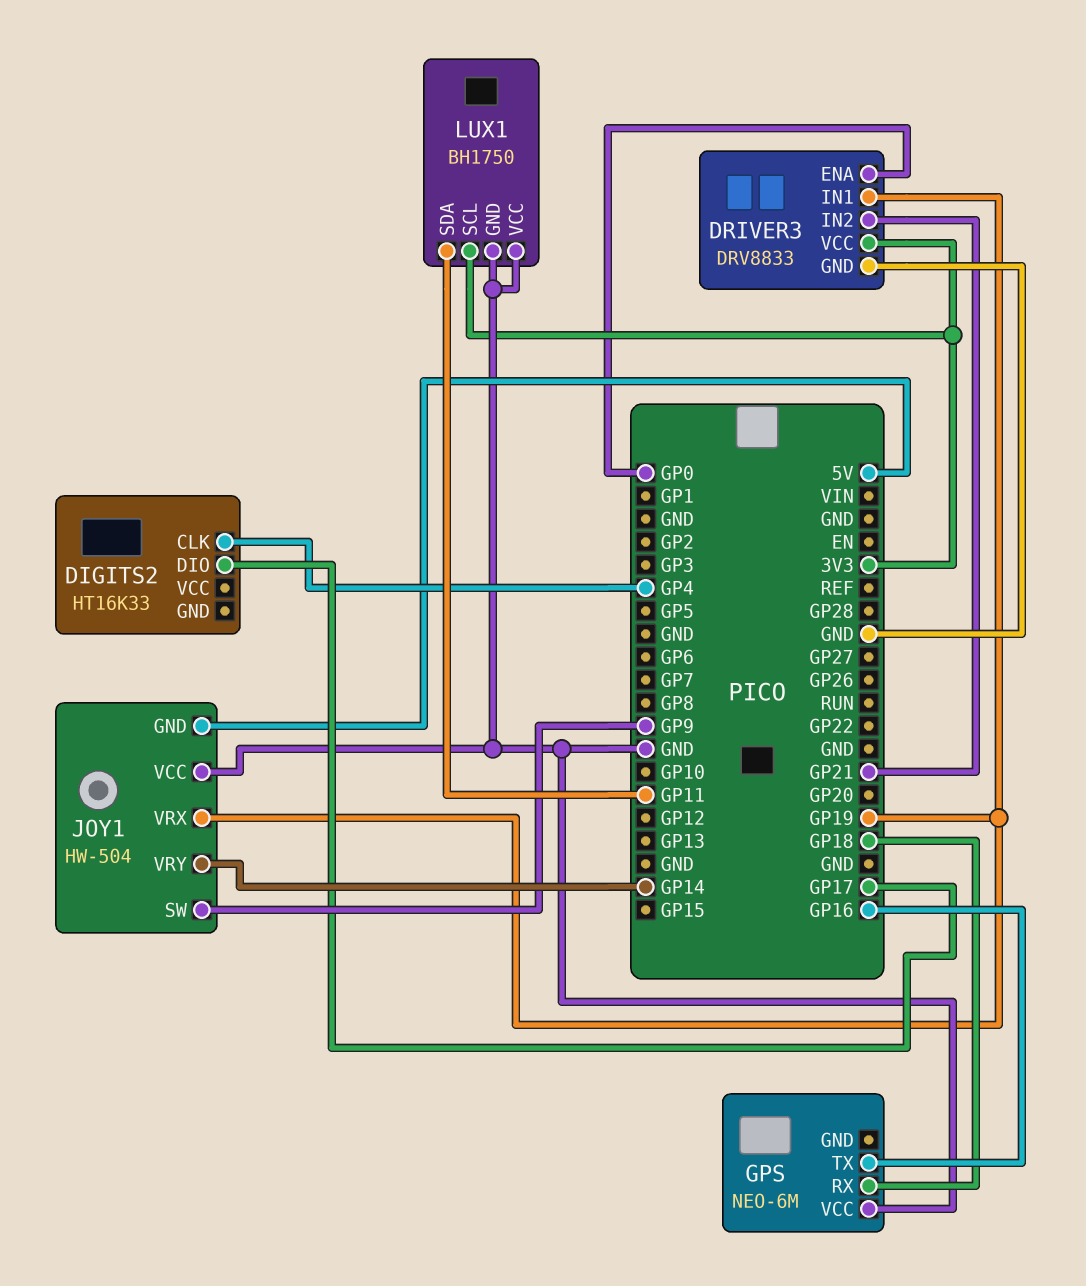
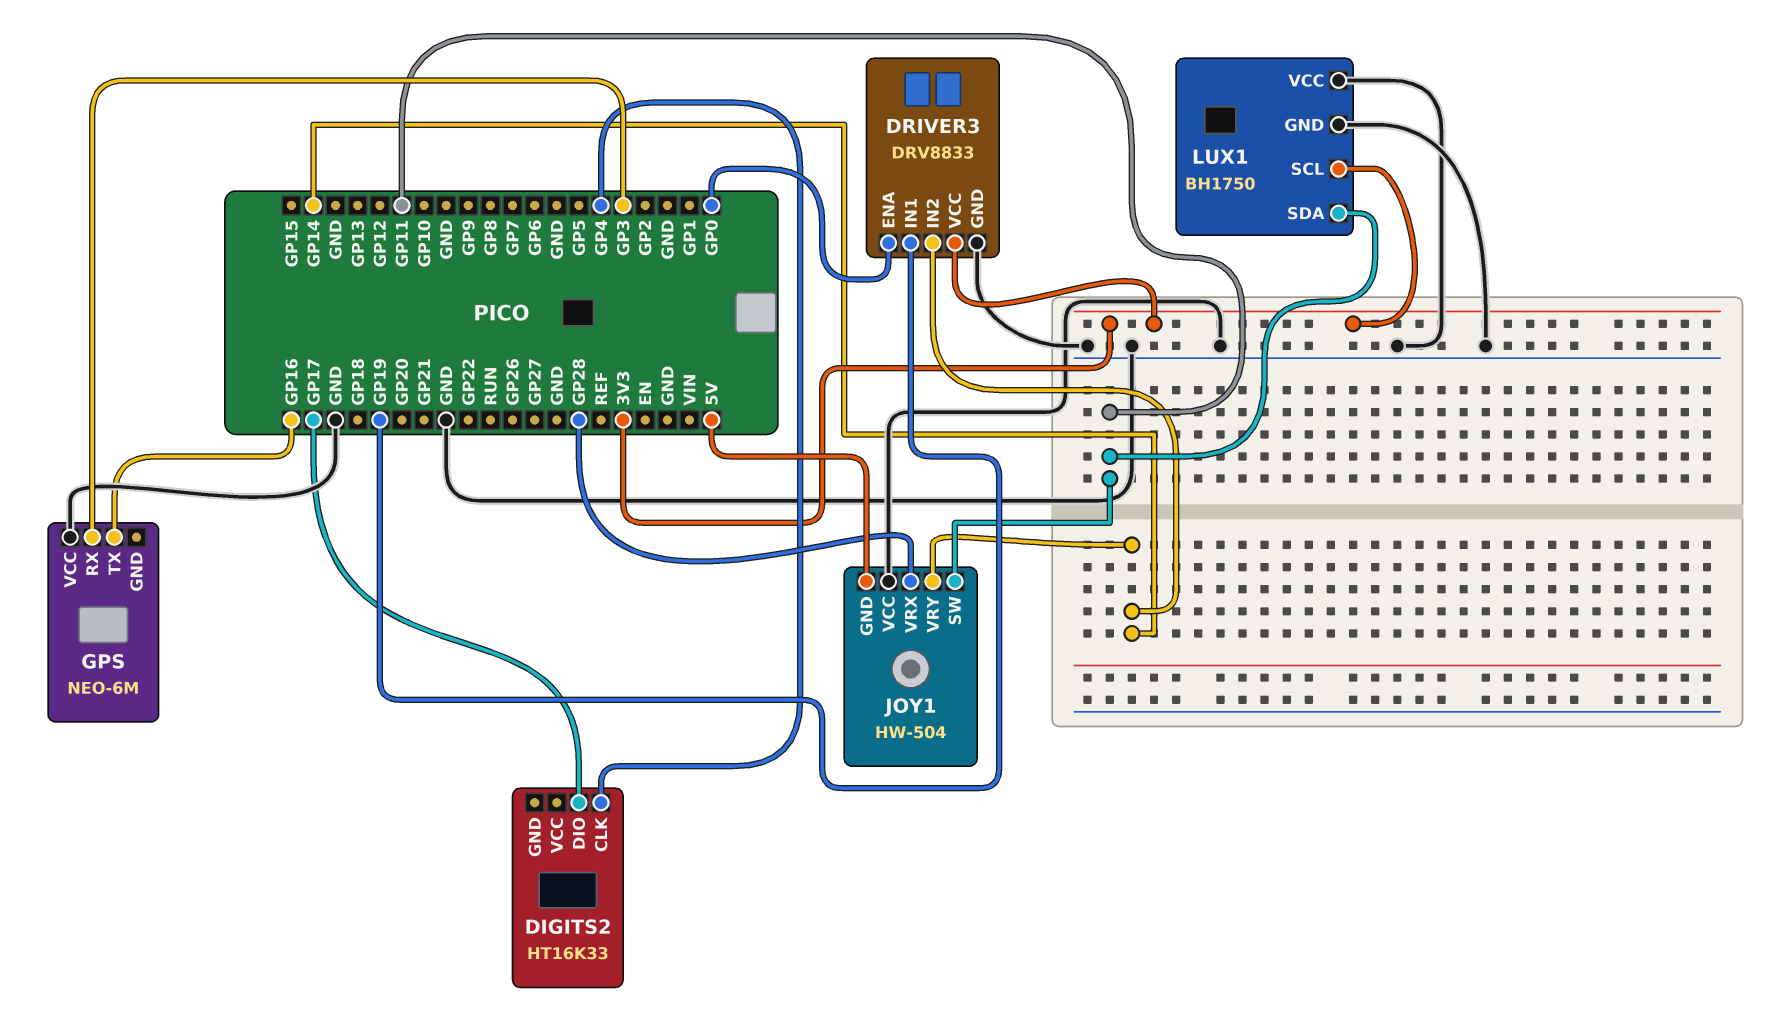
DRIVER3 pin IN2: GP21 -> GP14
GPS pin RX: GP18 -> GP3
JOY1 pin SW: GP9 -> GP11
JOY1 pin VRX: GP19 -> GP28

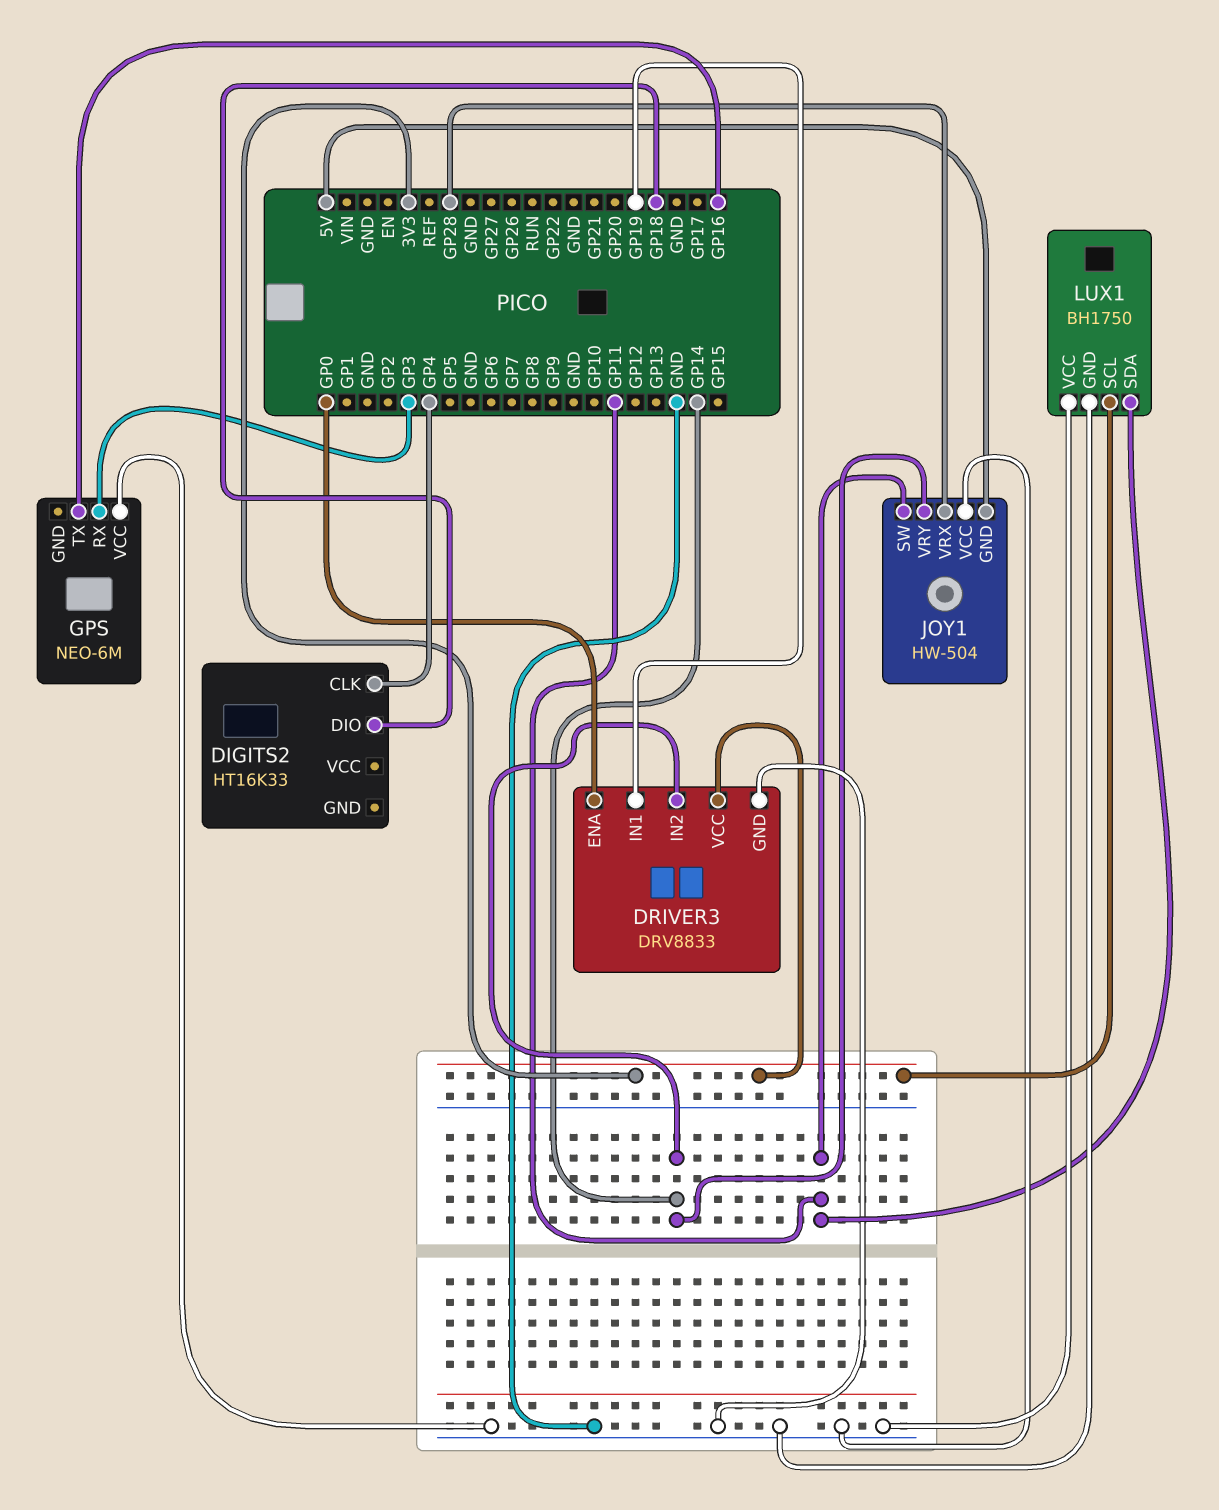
DIGITS2 pin DIO: GP17 -> GP18

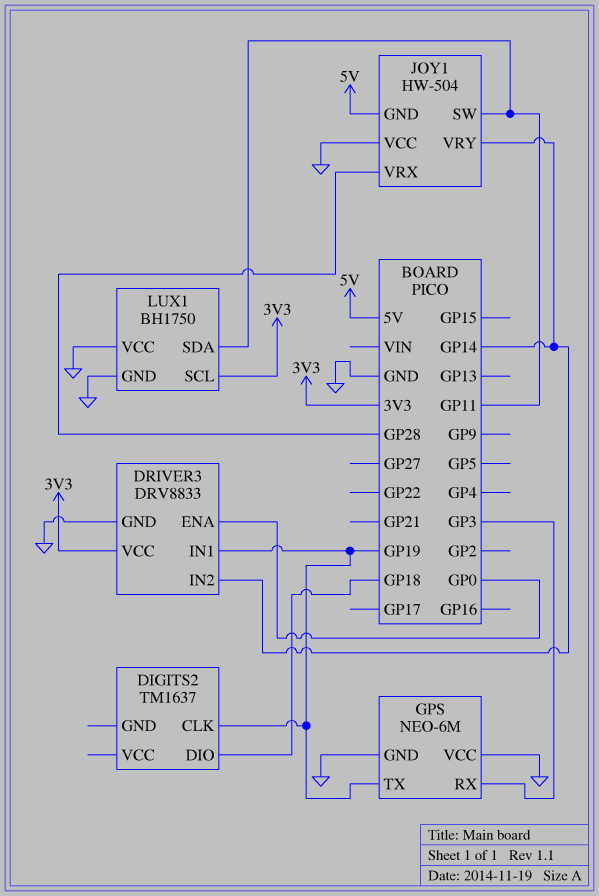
DIGITS2: HT16K33 -> TM1637
DIGITS2 pin CLK: GP4 -> GP19
GPS pin GND: none -> GND
GPS pin TX: GP16 -> GP19

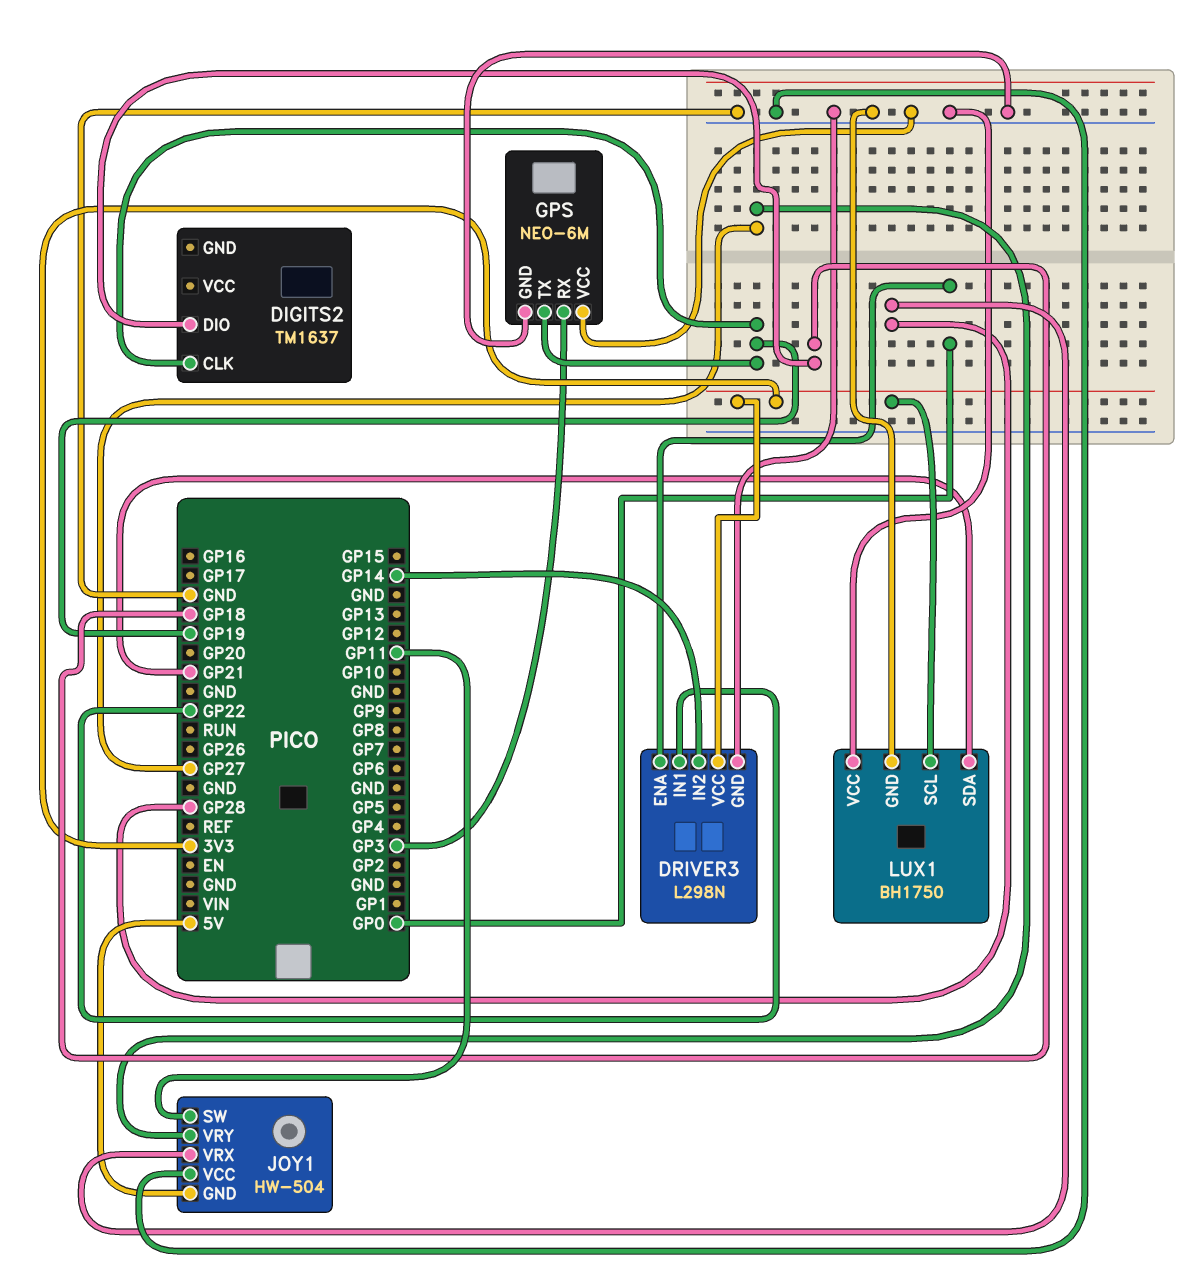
DRIVER3: DRV8833 -> L298N
DRIVER3 pin IN1: GP19 -> GP22
JOY1 pin VRY: GP14 -> GP27
LUX1 pin SDA: GP11 -> GP21

